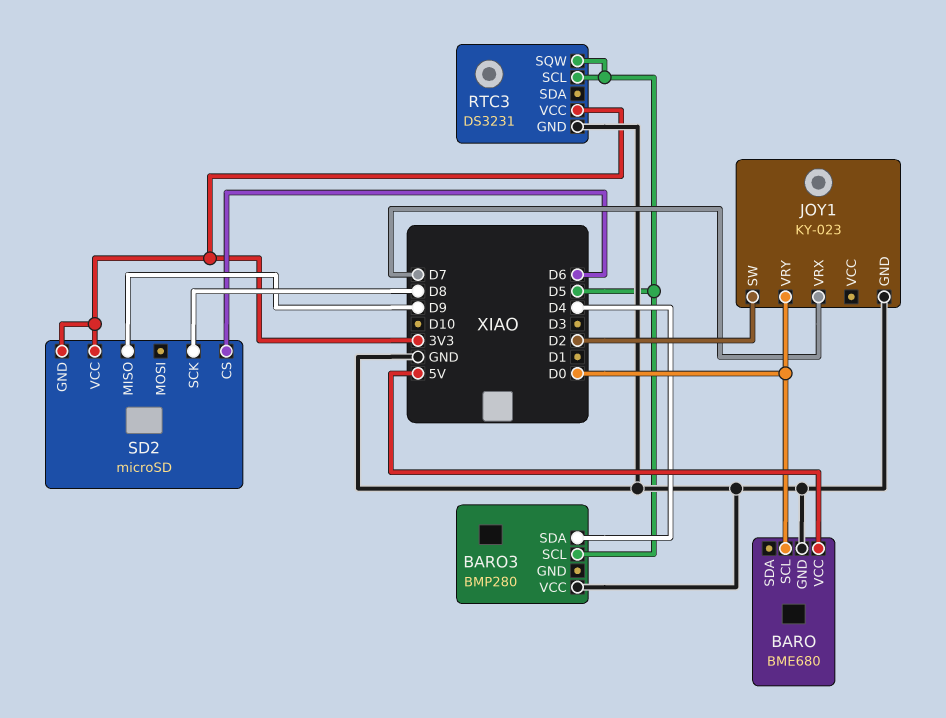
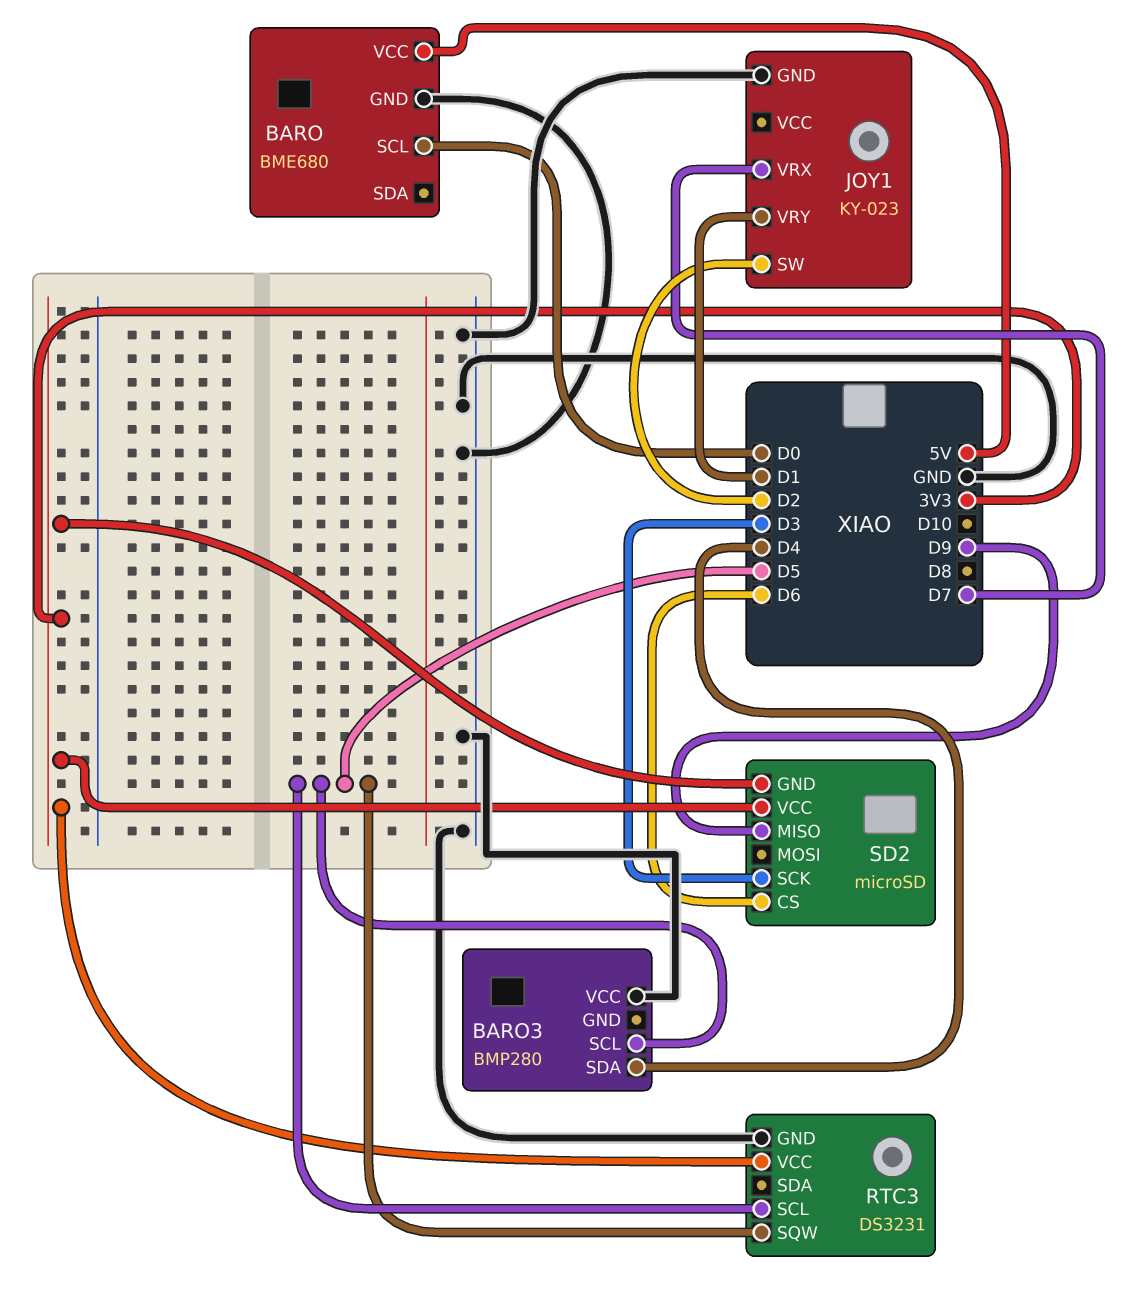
JOY1 pin VRY: D0 -> D1
SD2 pin SCK: D8 -> D3

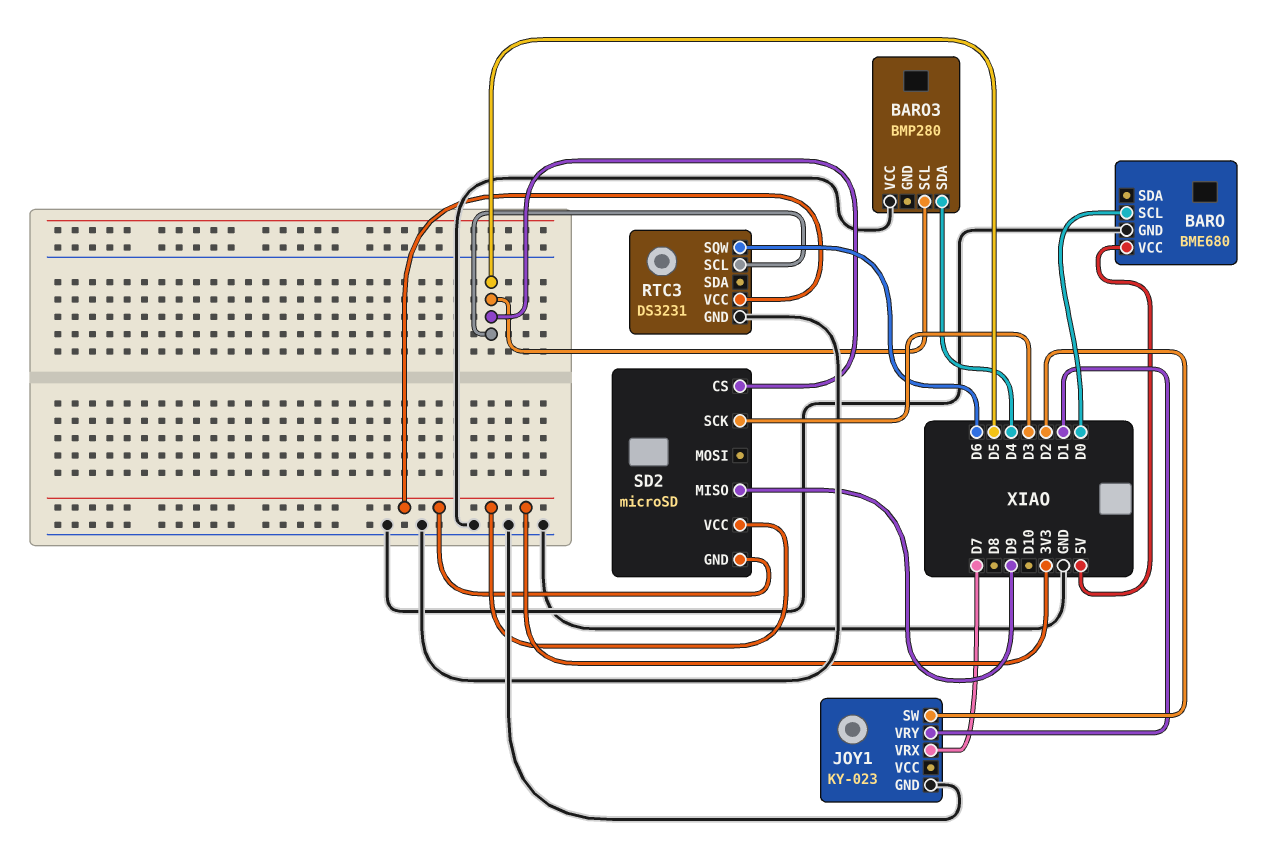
RTC3 pin SQW: D5 -> D6
SD2 pin CS: D6 -> D5

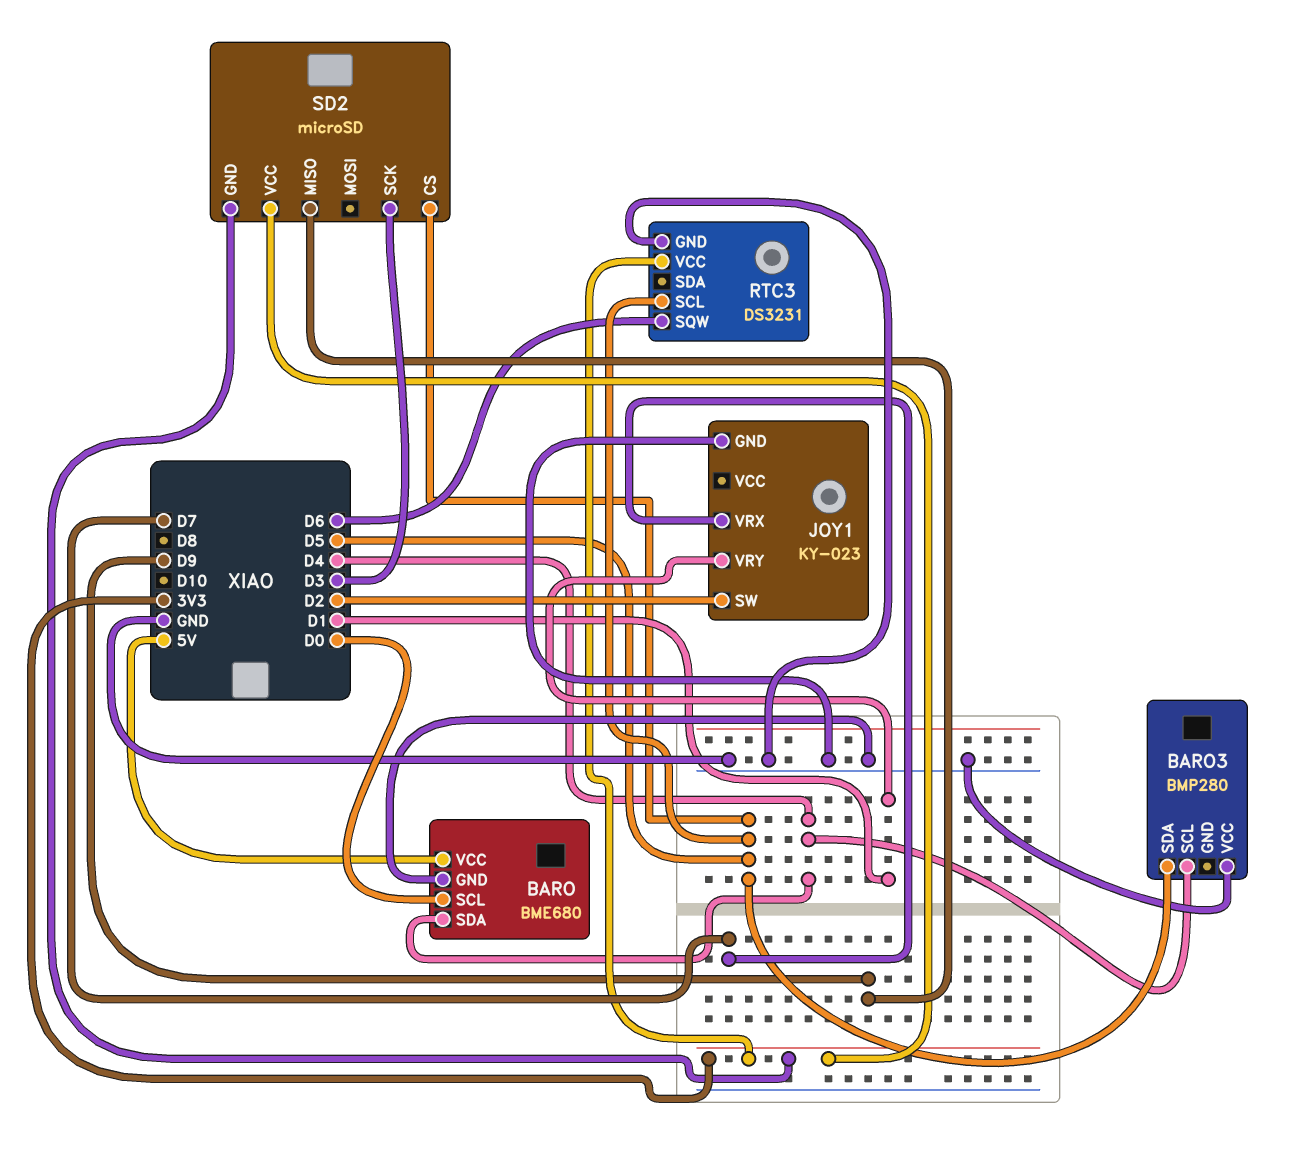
BARO pin SDA: none -> D4
BARO3 pin SCL: D5 -> D4
BARO3 pin SDA: D4 -> D5

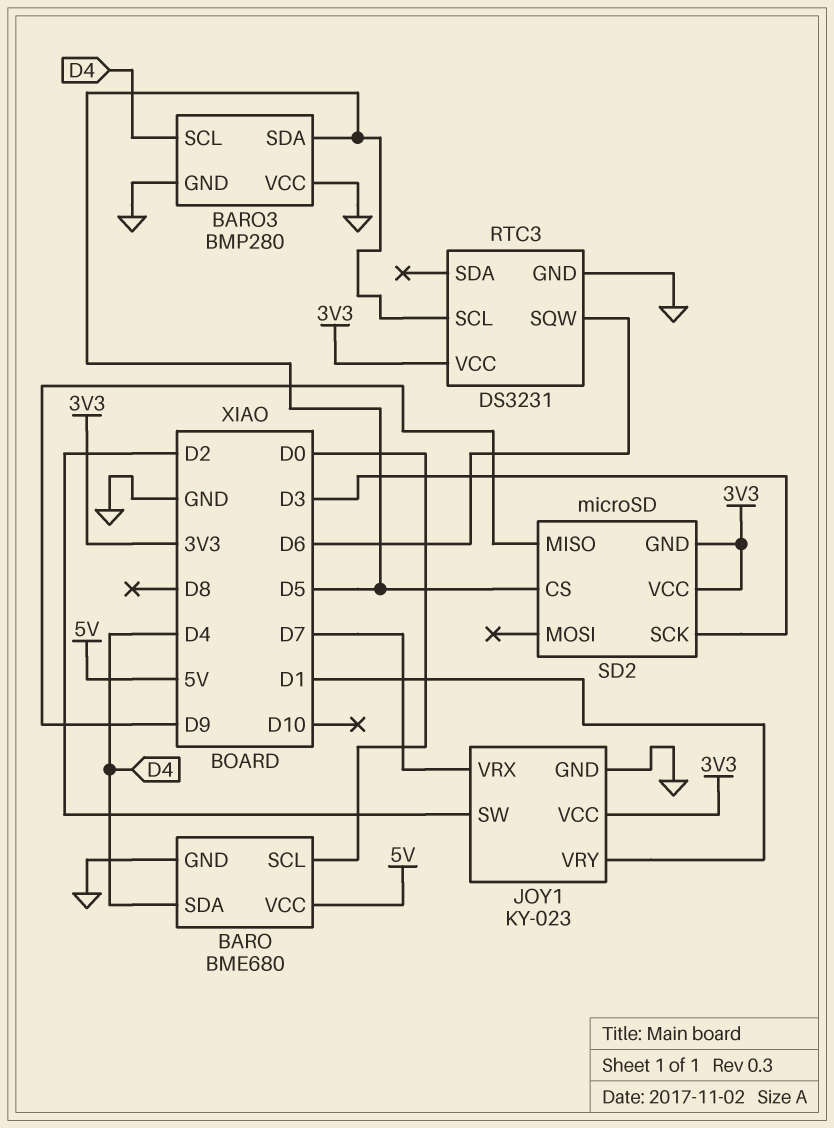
BARO3 pin GND: none -> GND
JOY1 pin VCC: none -> 3V3

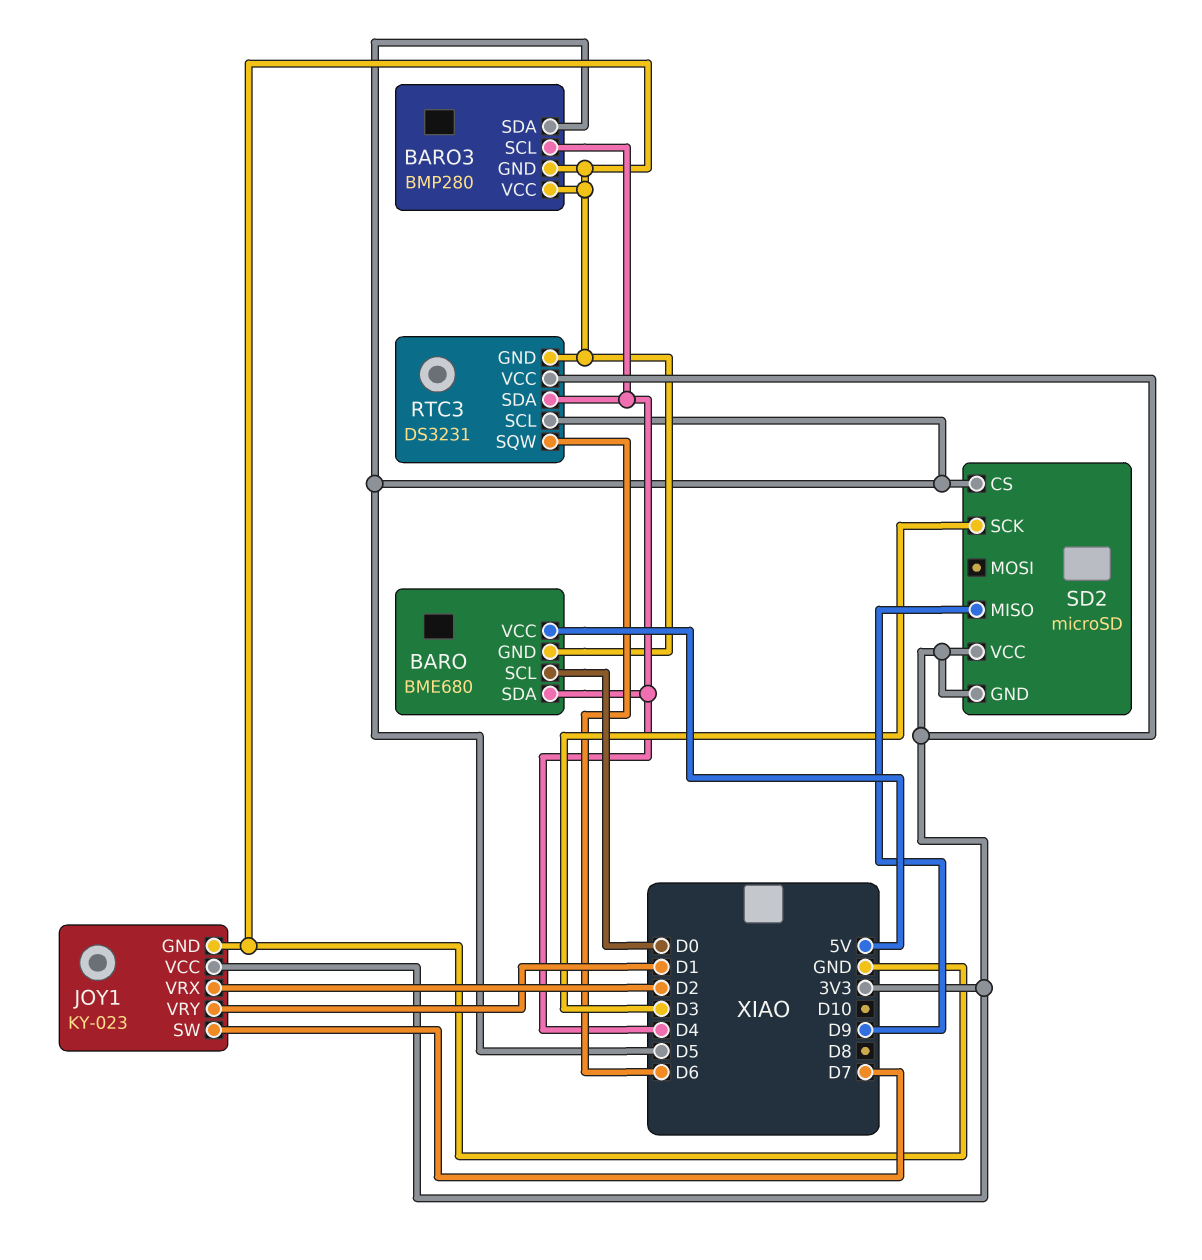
JOY1 pin SW: D2 -> D7
JOY1 pin VRX: D7 -> D2
RTC3 pin SDA: none -> D4

